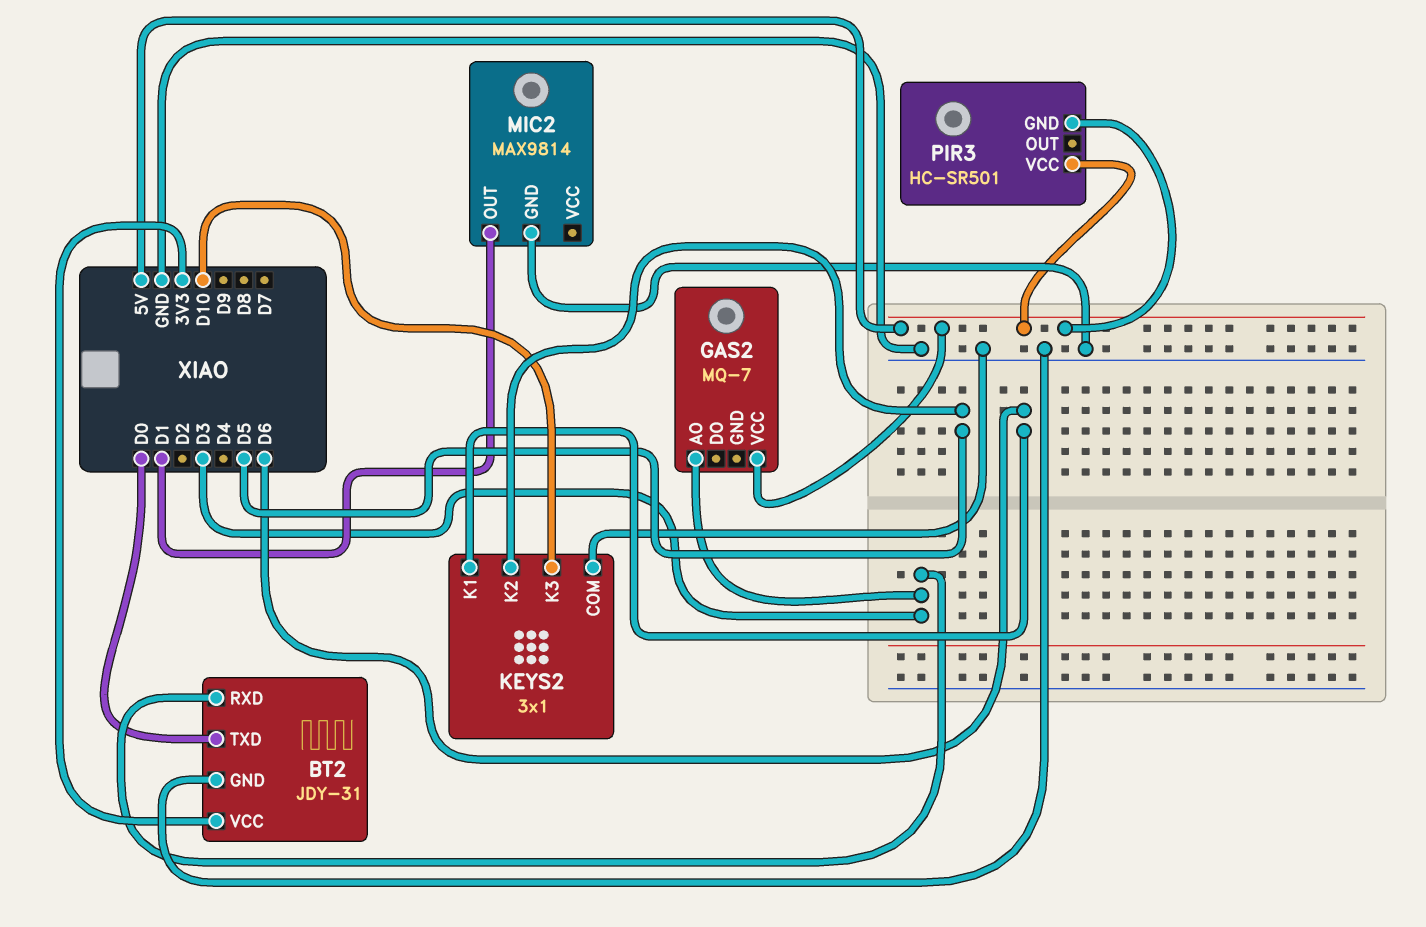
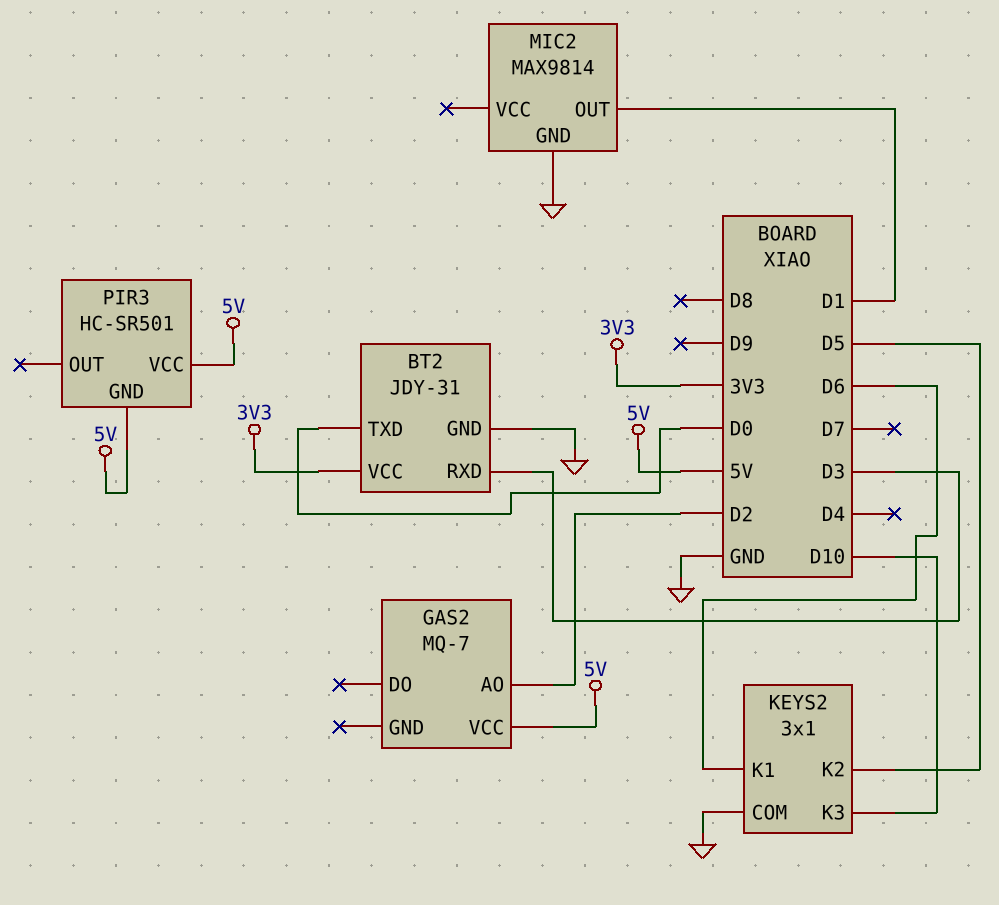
GAS2 pin AO: D3 -> D2

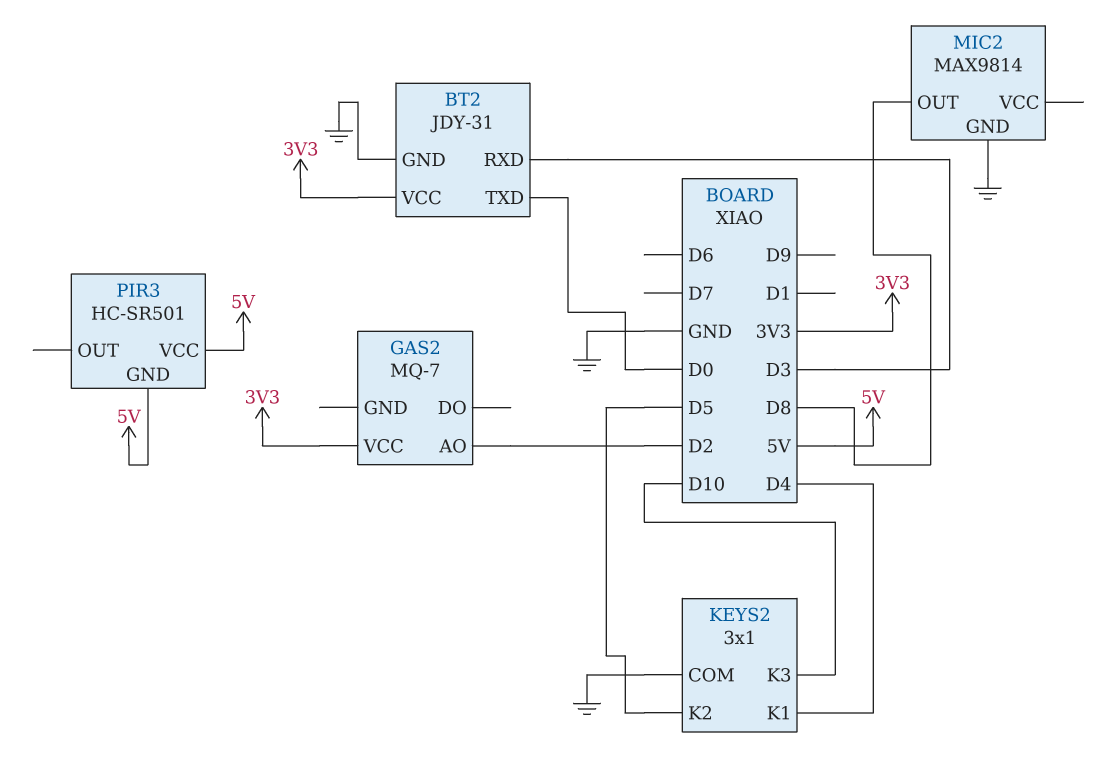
GAS2 pin VCC: 5V -> 3V3
KEYS2 pin K1: D6 -> D4
MIC2 pin OUT: D1 -> D8

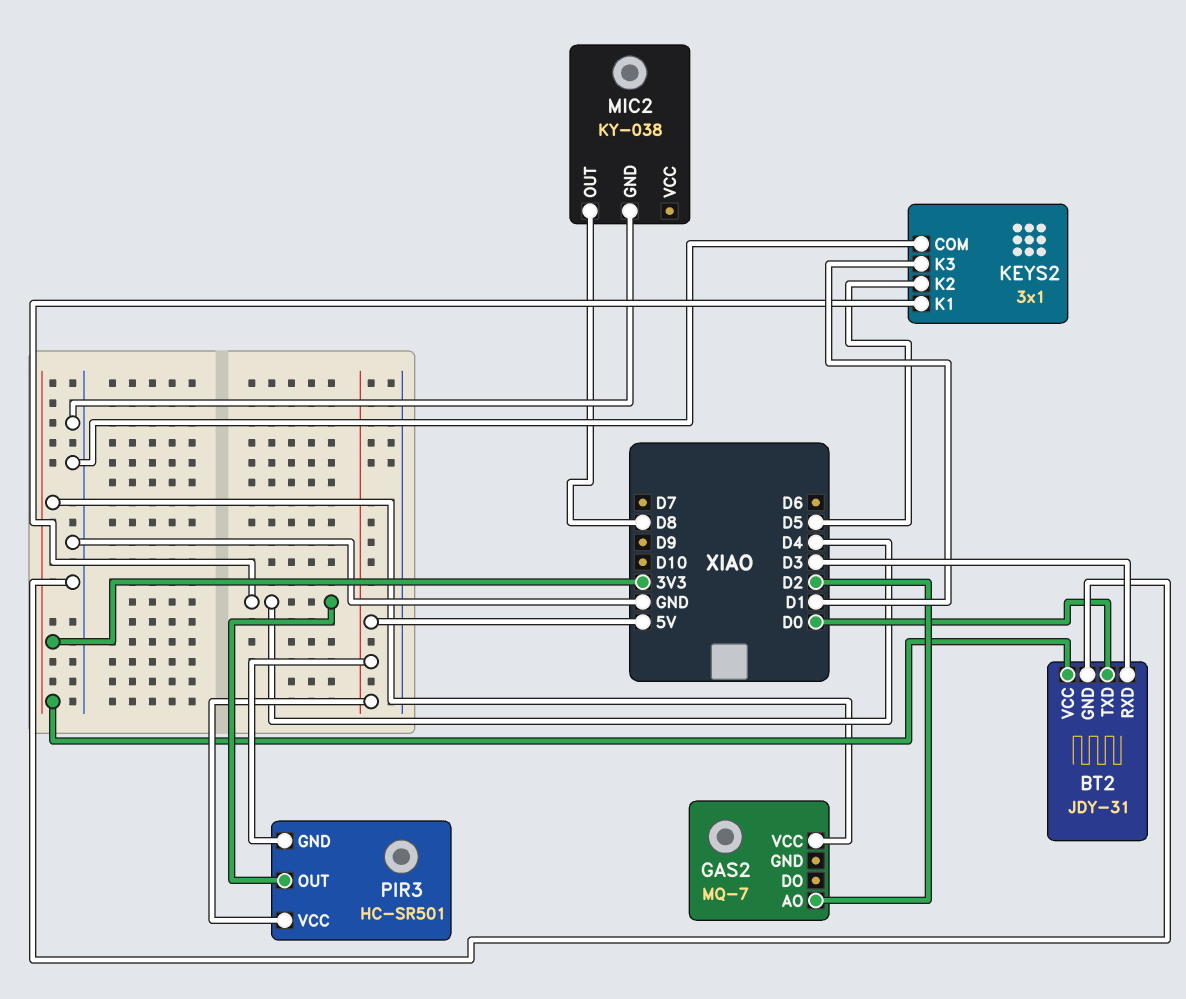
KEYS2 pin K3: D10 -> D1
MIC2: MAX9814 -> KY-038
PIR3 pin OUT: none -> D4

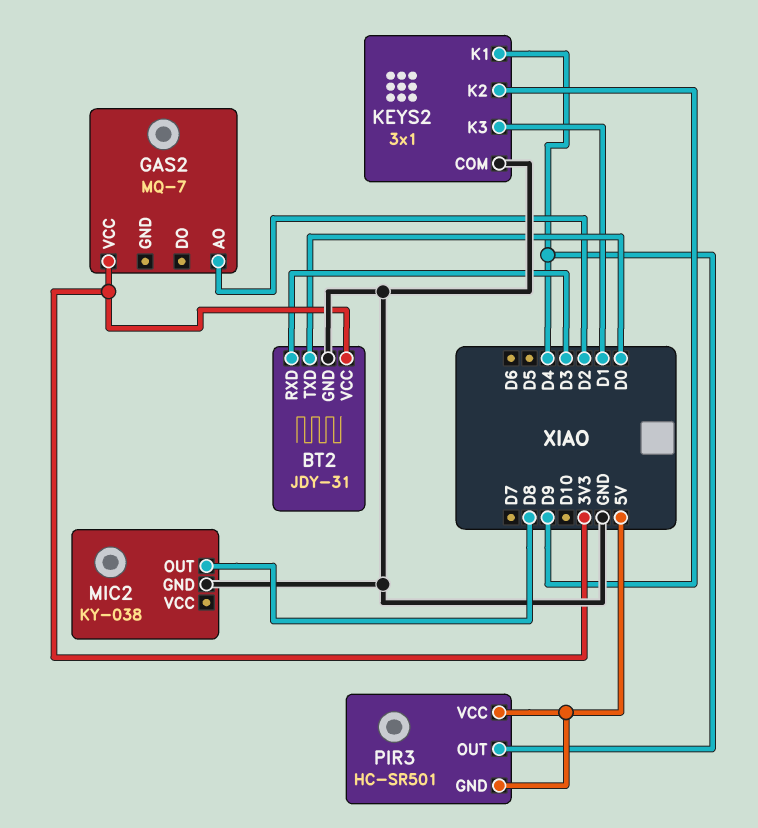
KEYS2 pin K2: D5 -> D9

